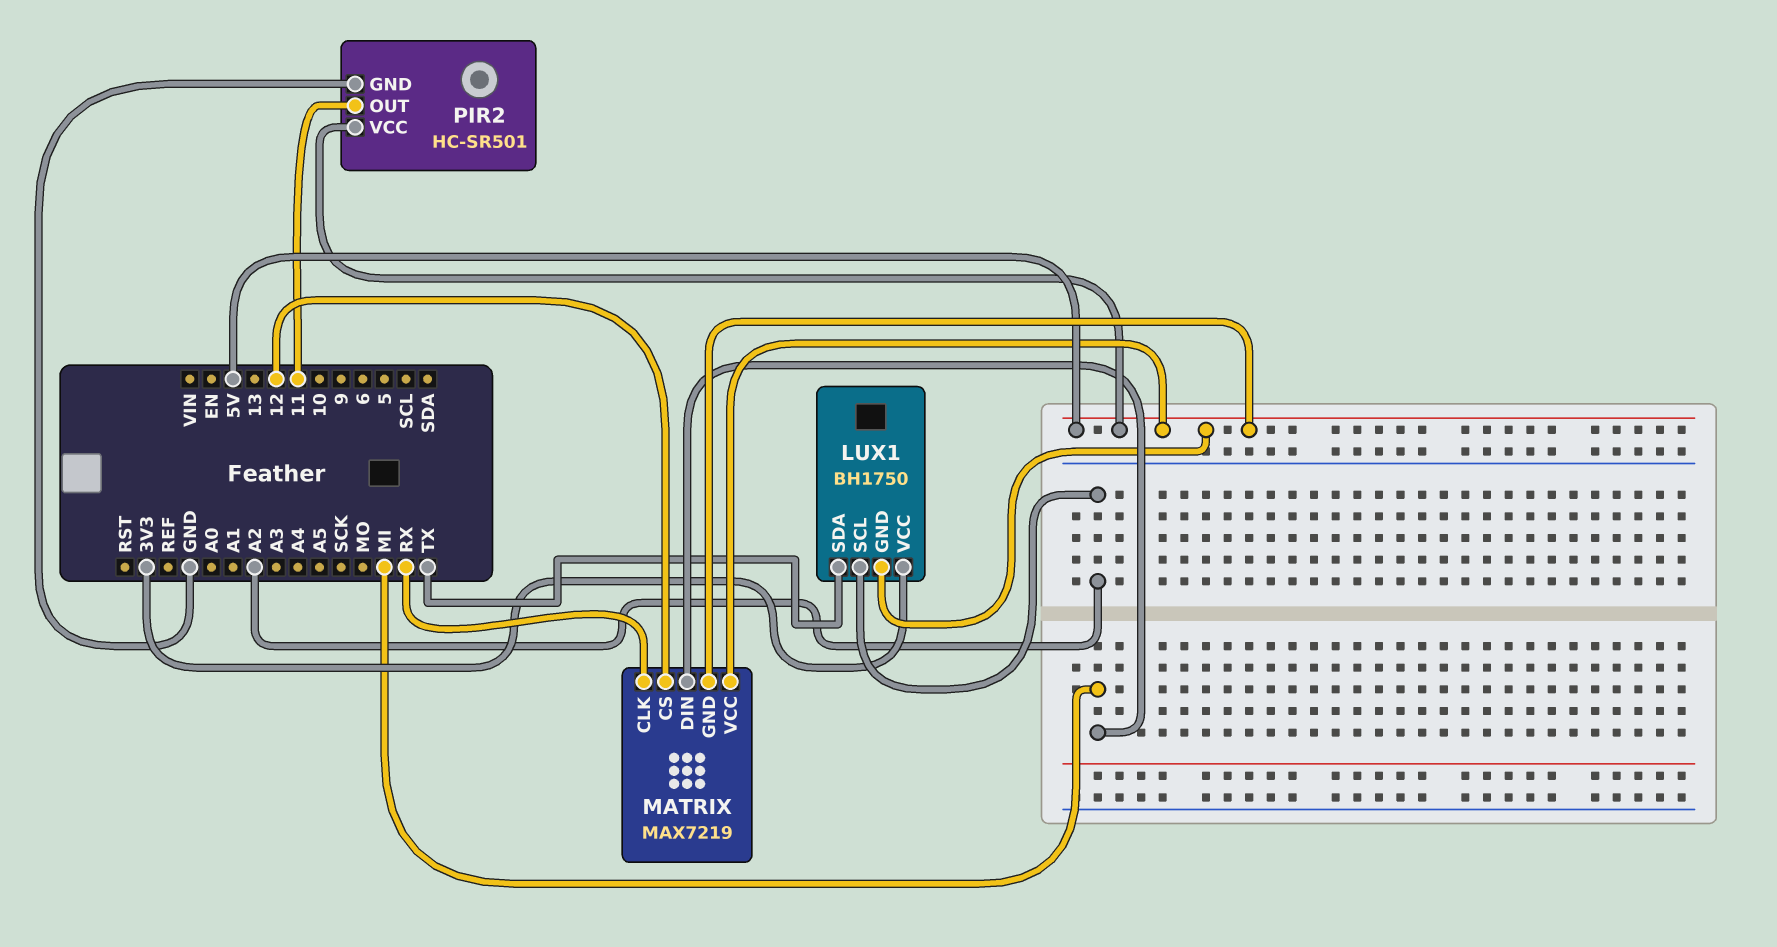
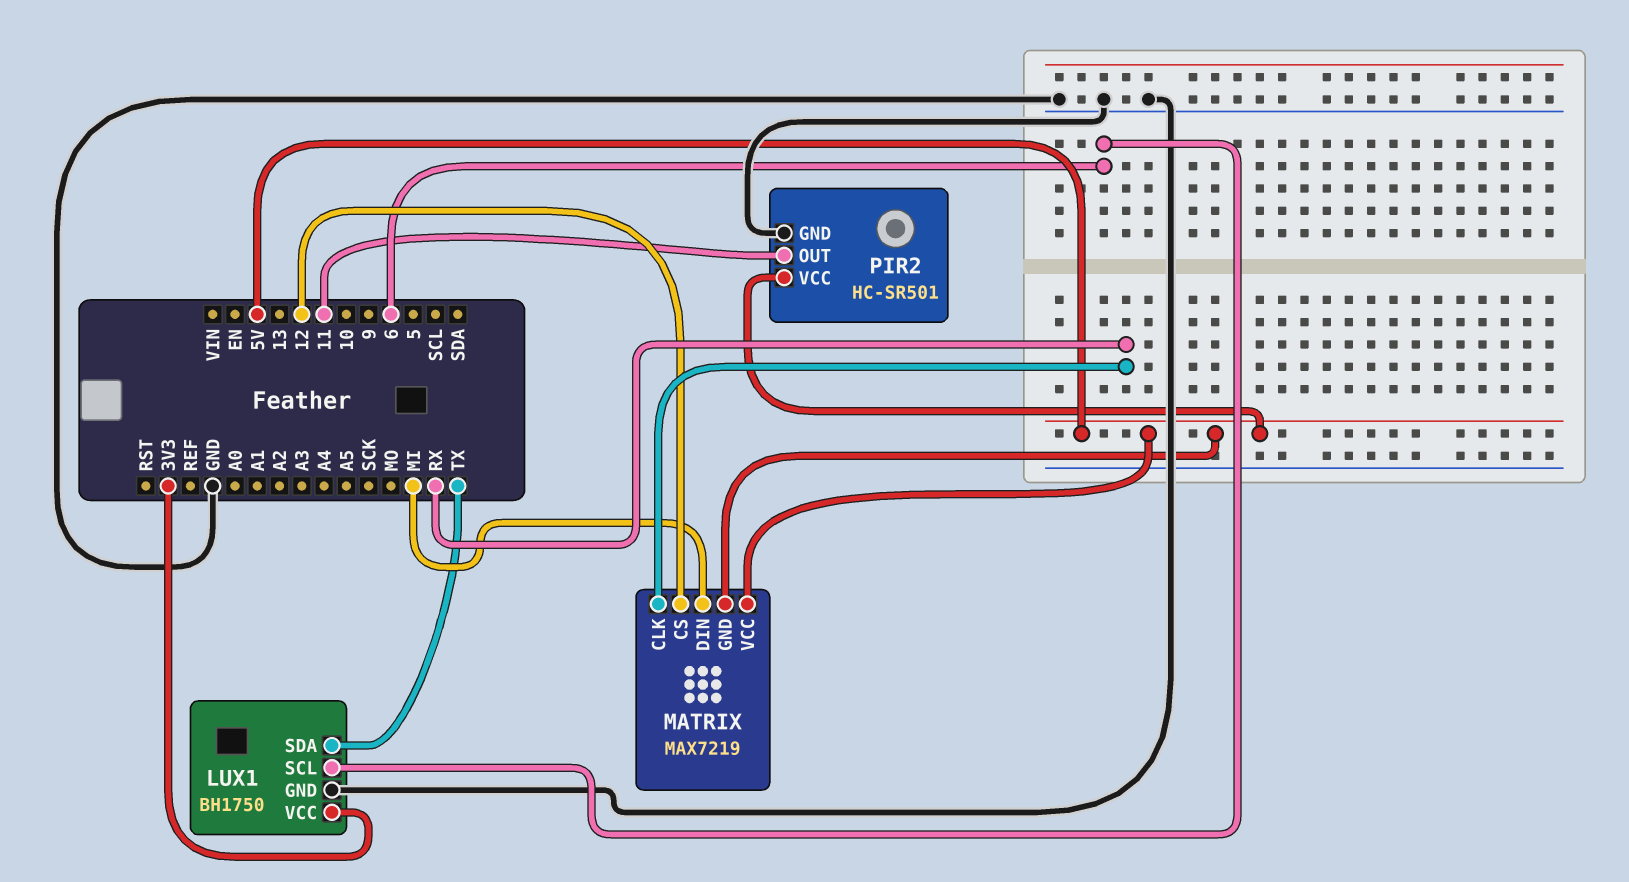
LUX1 pin GND: 5V -> GND
LUX1 pin SCL: A2 -> 6

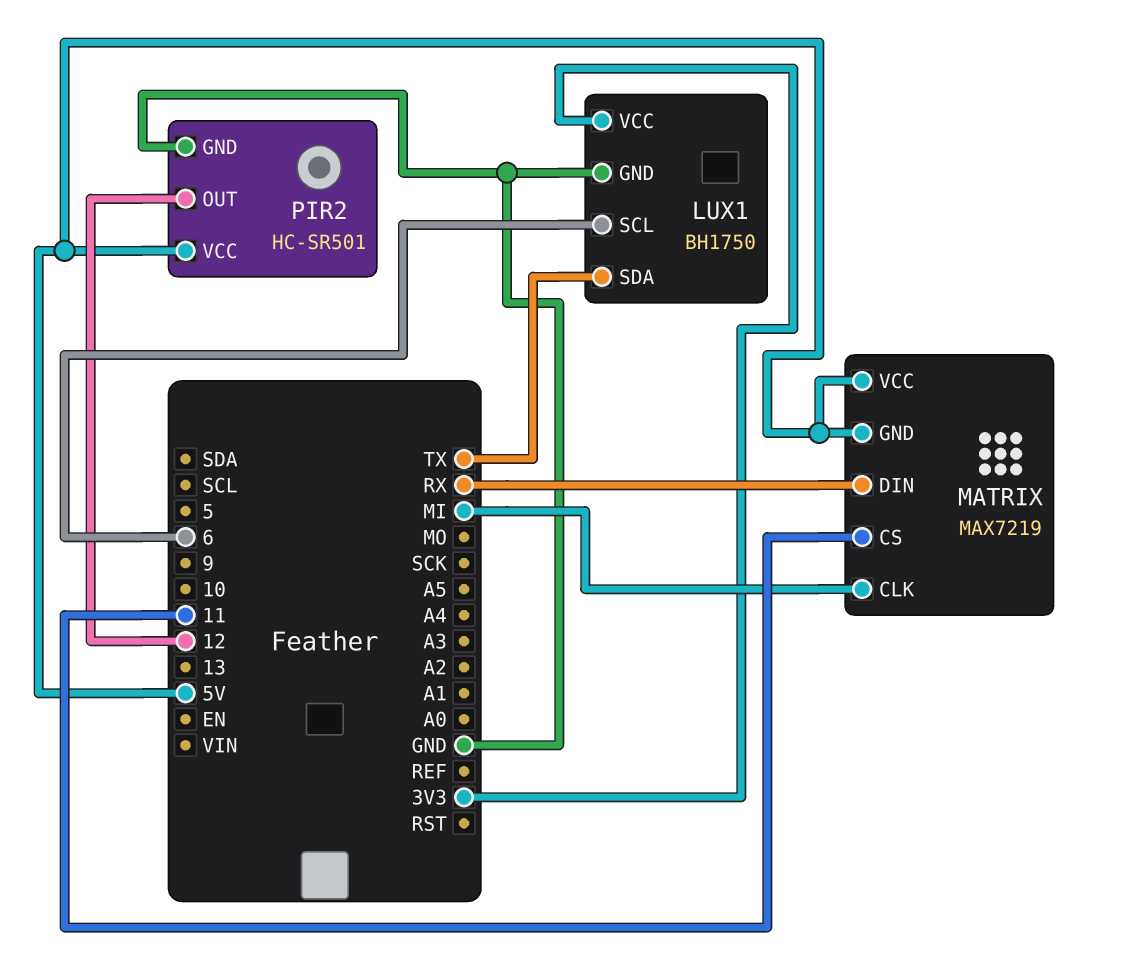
MATRIX pin CLK: RX -> MI
MATRIX pin CS: 12 -> 11
MATRIX pin DIN: MI -> RX
PIR2 pin OUT: 11 -> 12

